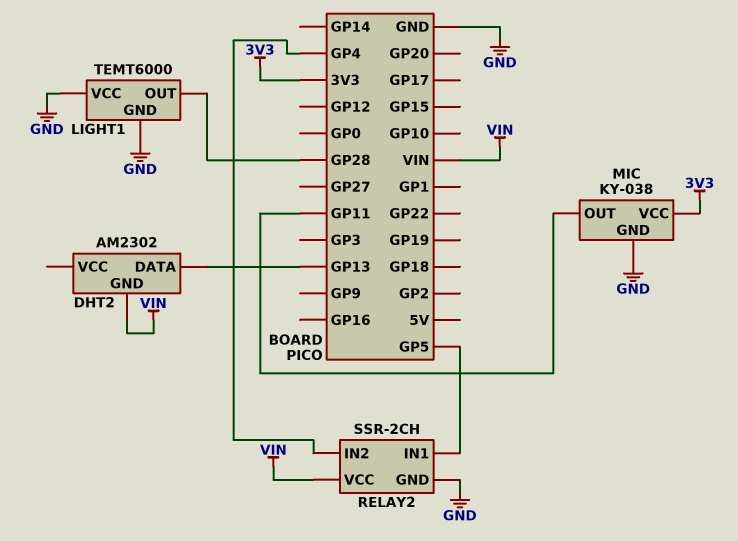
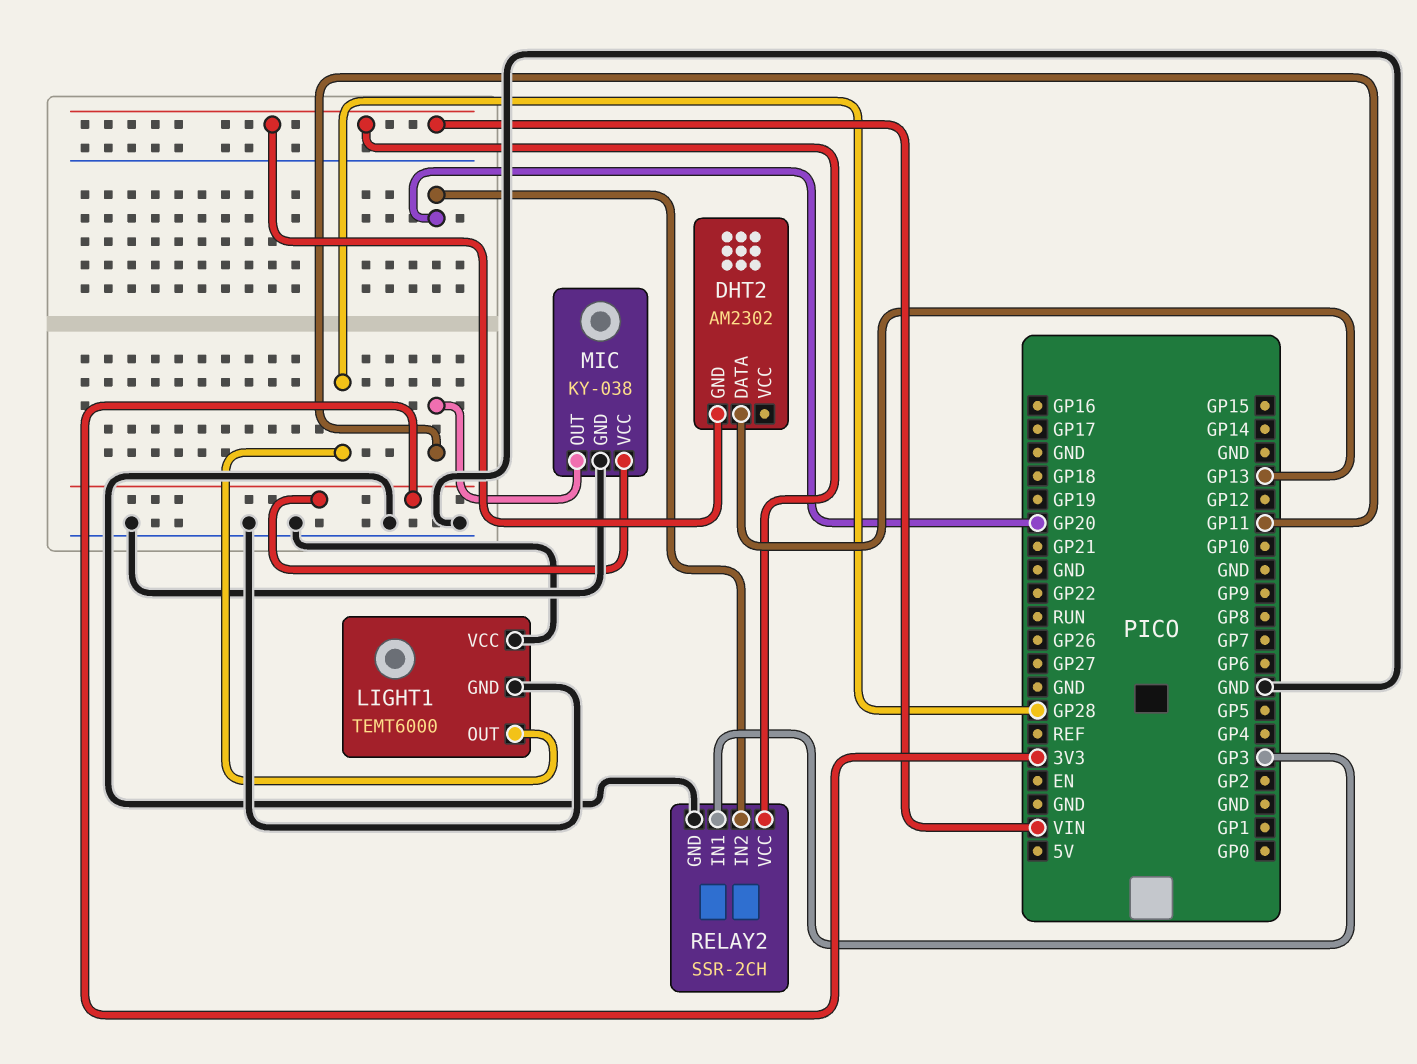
RELAY2 pin IN1: GP5 -> GP3
RELAY2 pin IN2: GP4 -> GP20

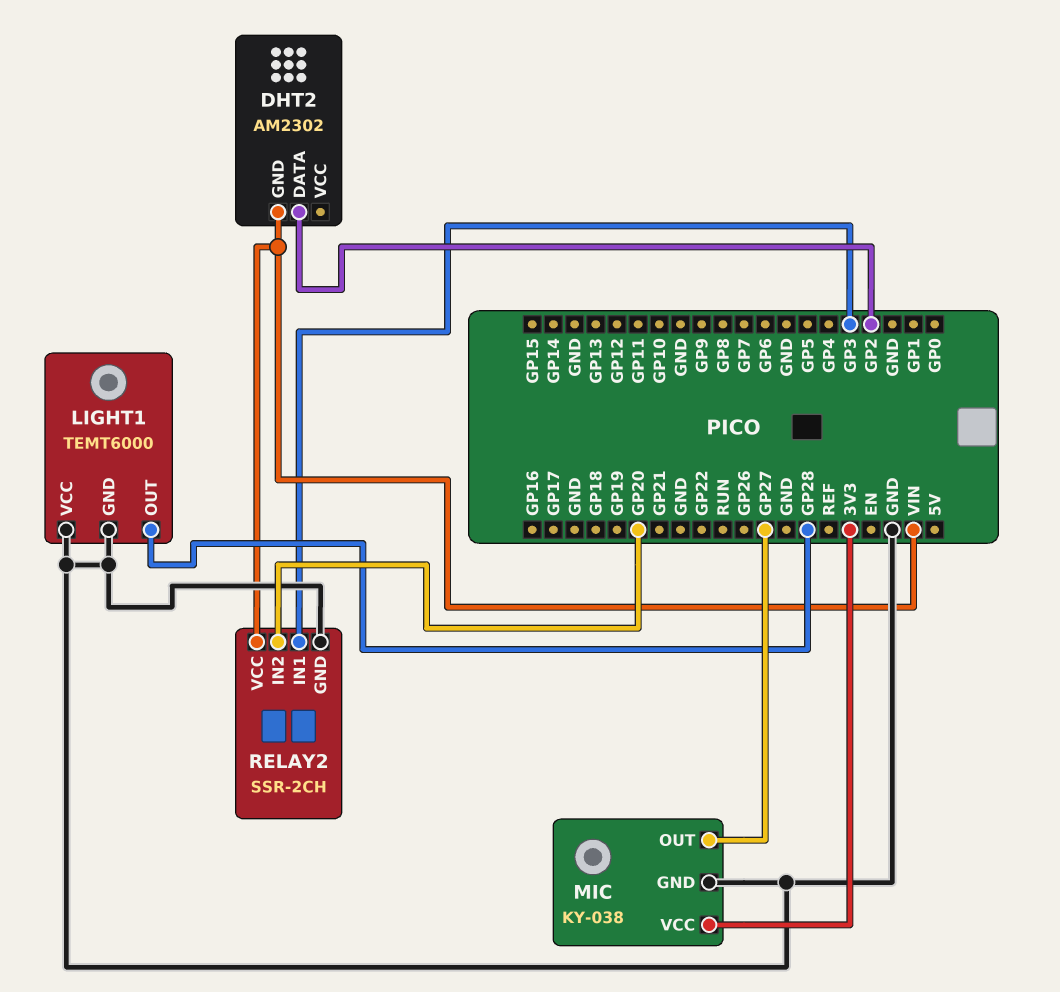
DHT2 pin DATA: GP13 -> GP2
MIC pin OUT: GP11 -> GP27

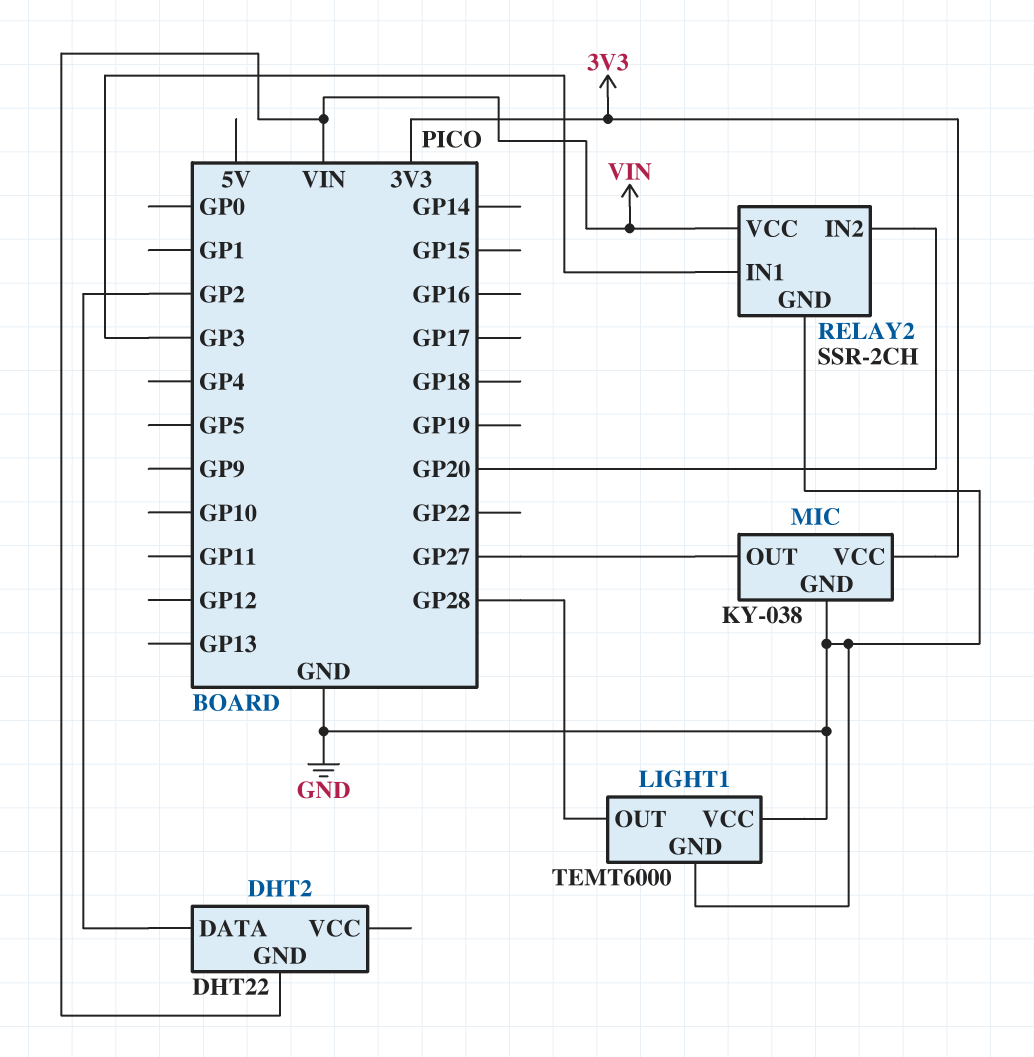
DHT2: AM2302 -> DHT22

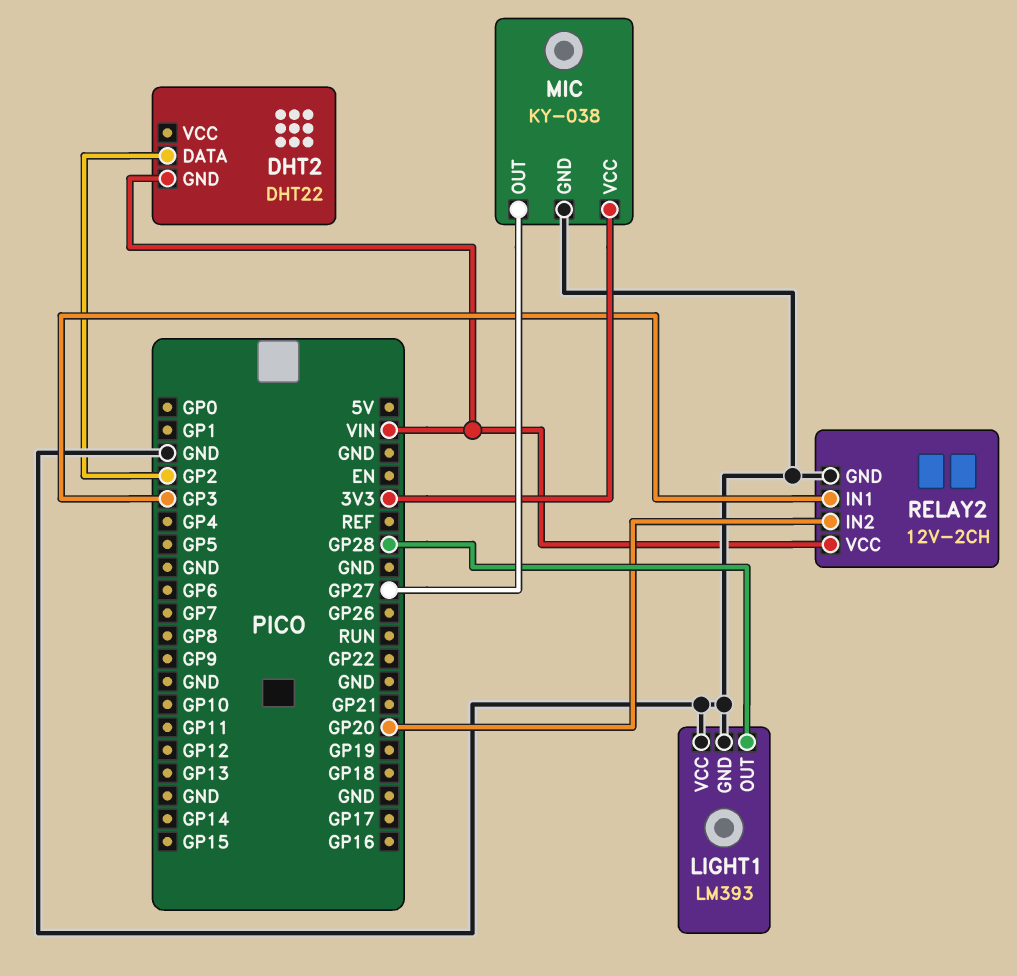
LIGHT1: TEMT6000 -> LM393
RELAY2: SSR-2CH -> 12V-2CH

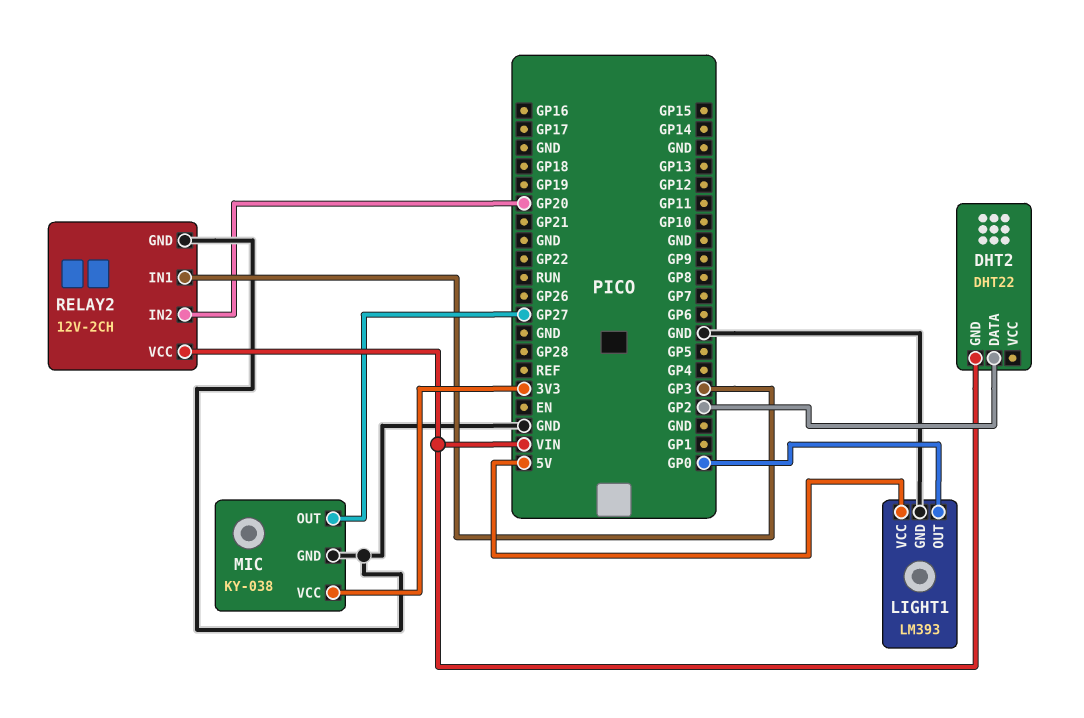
LIGHT1 pin OUT: GP28 -> GP0
LIGHT1 pin VCC: GND -> 5V

